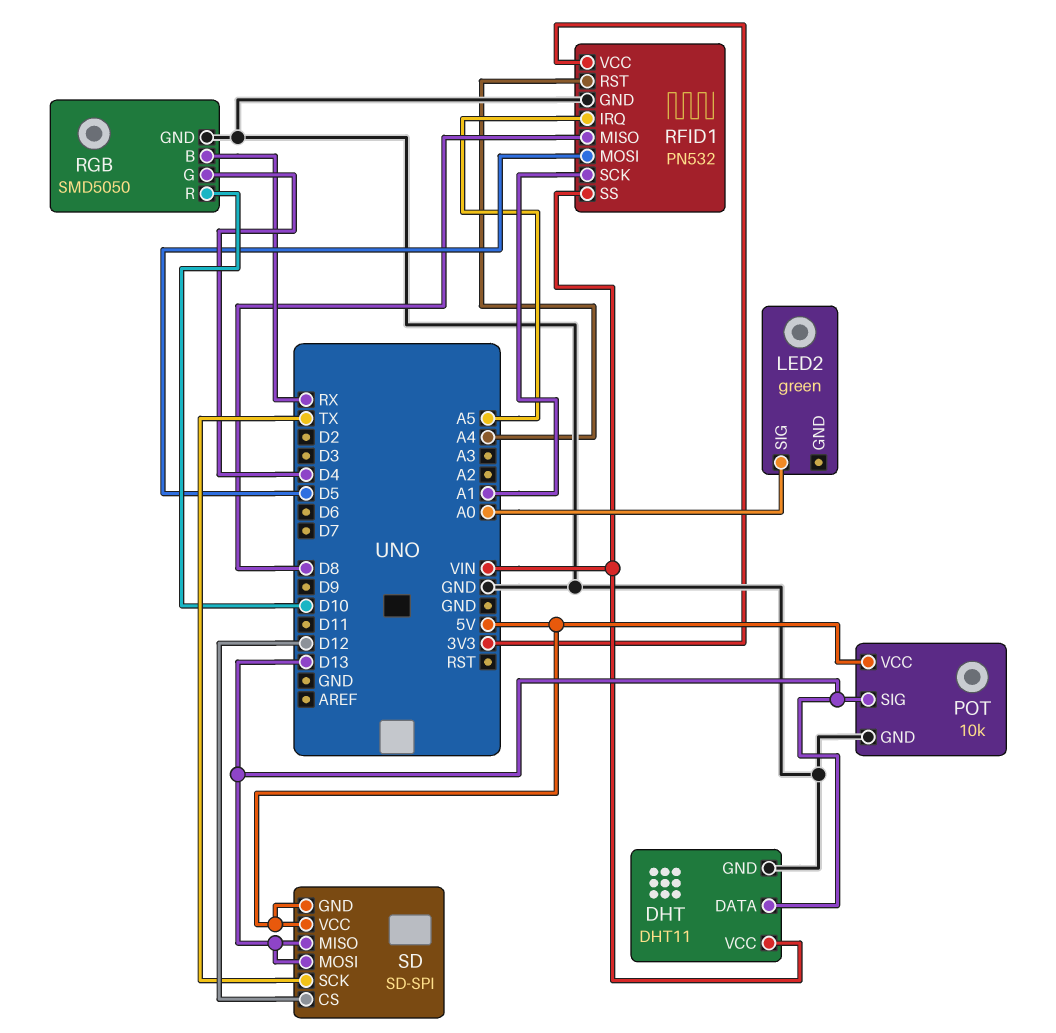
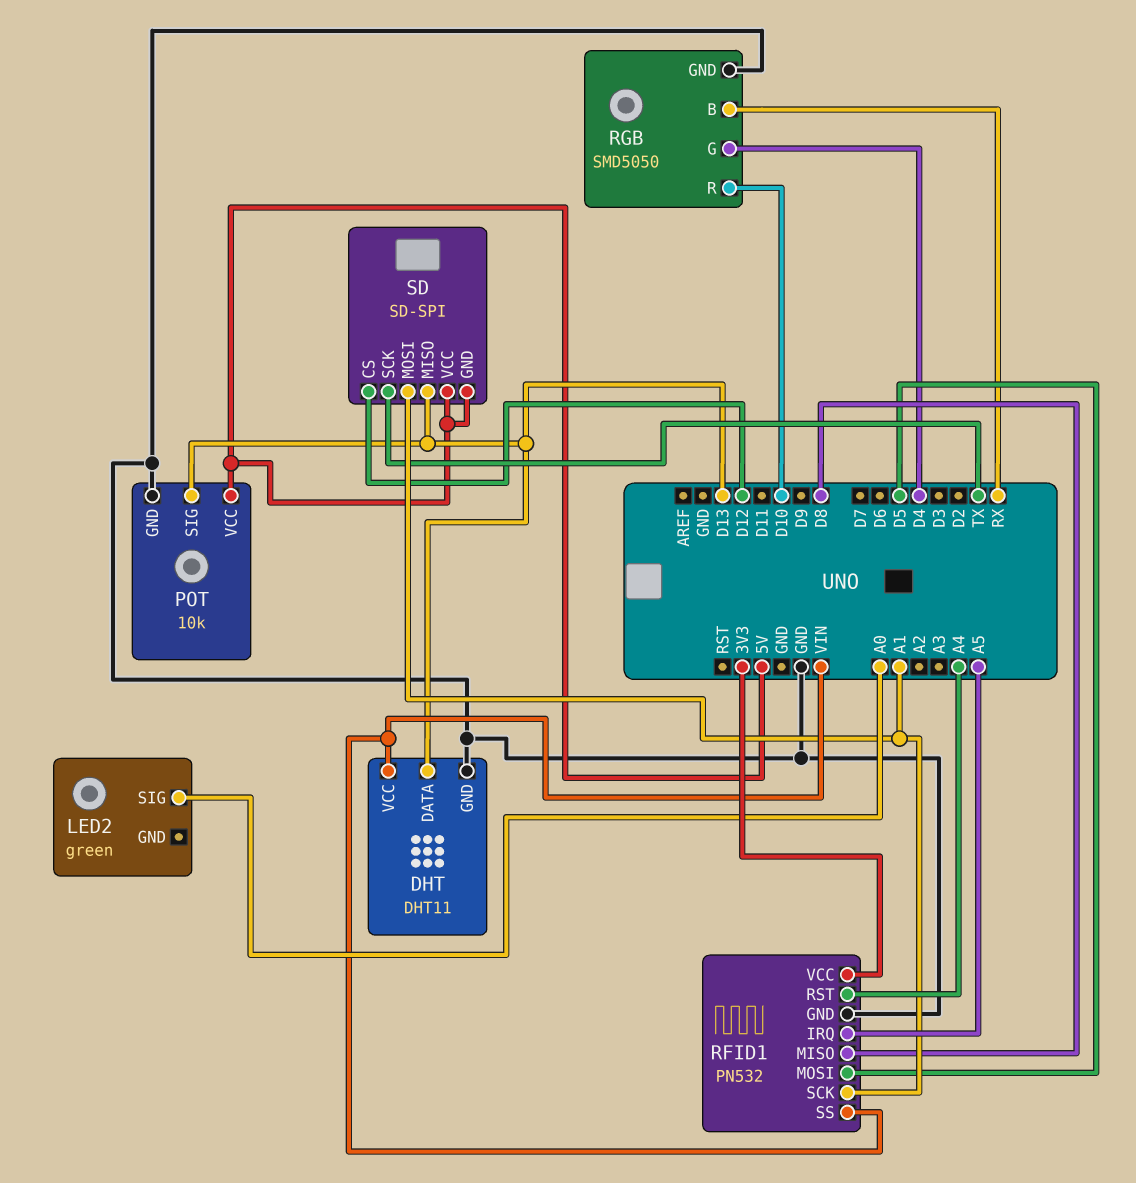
SD pin MOSI: D13 -> A1

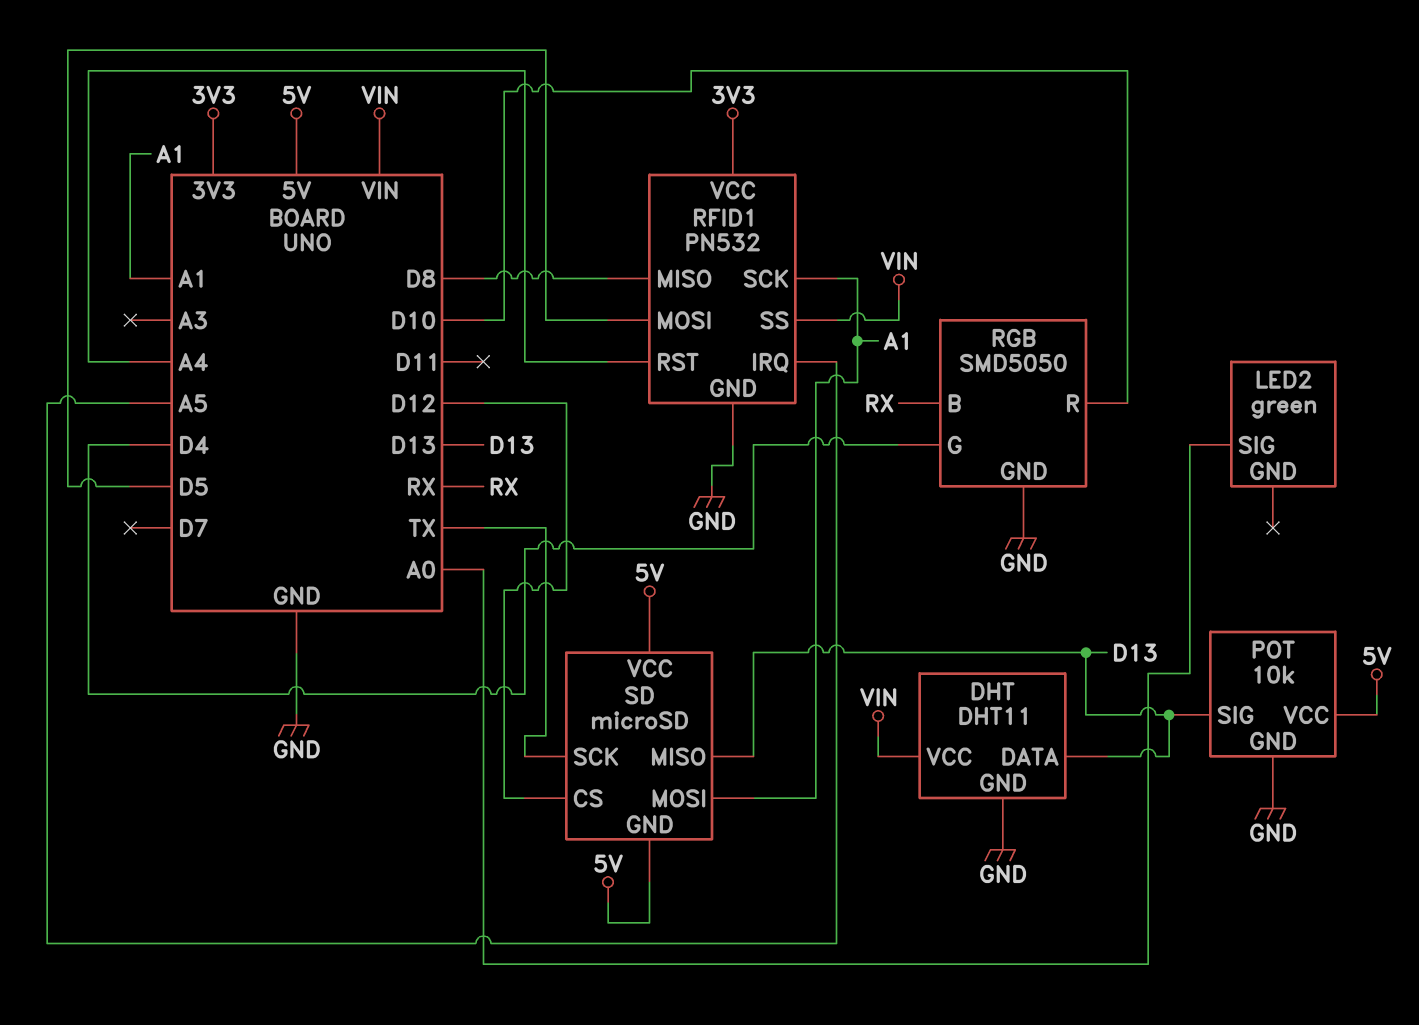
SD: SD-SPI -> microSD

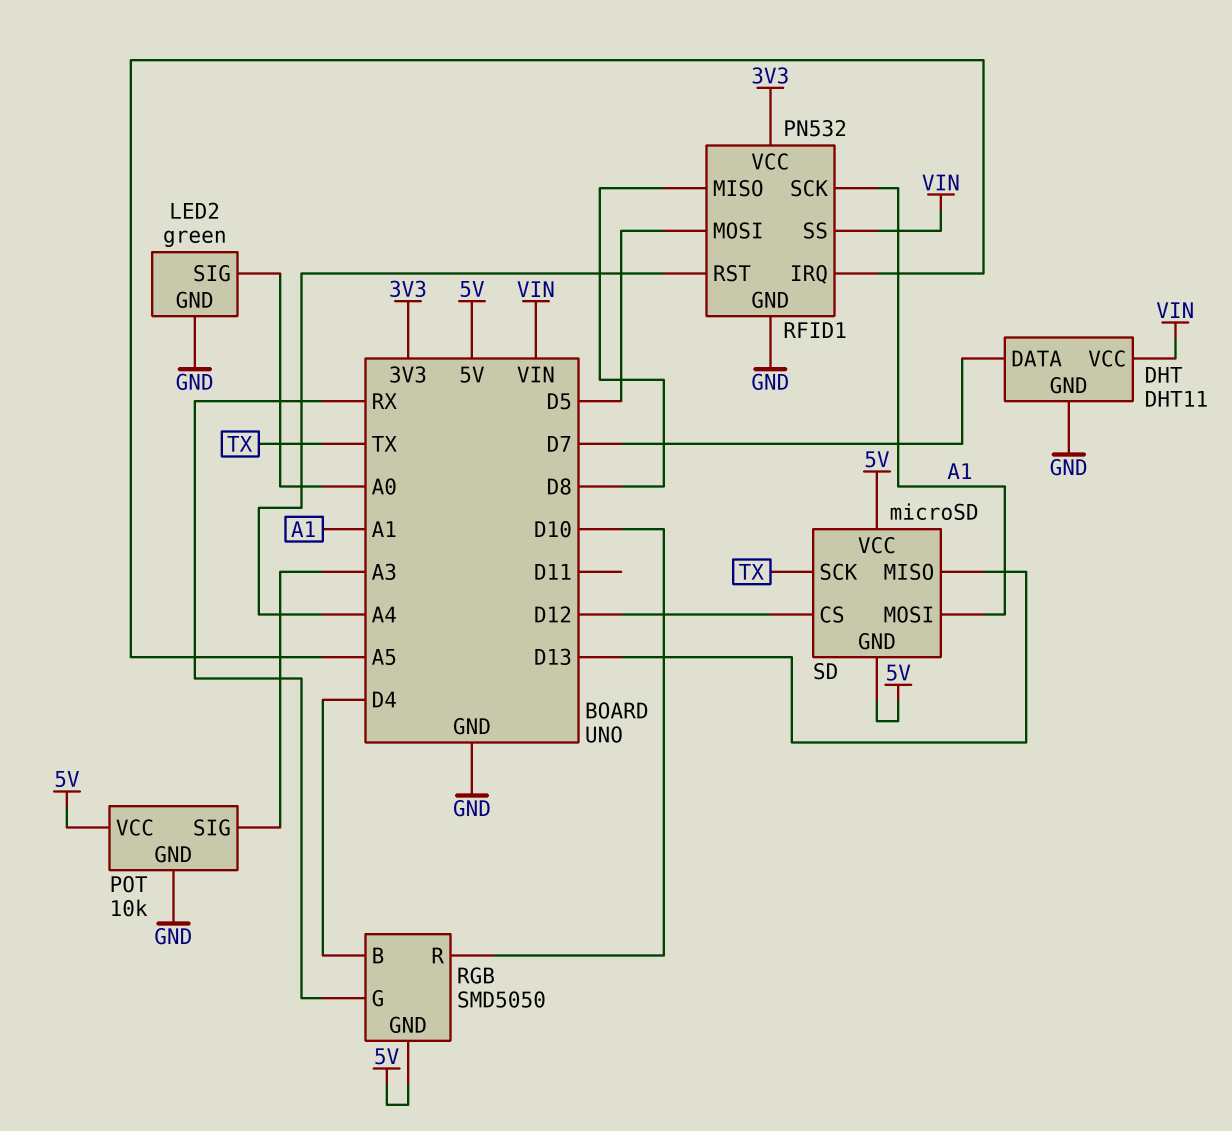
DHT pin DATA: D13 -> D7
LED2 pin GND: none -> GND
POT pin SIG: D13 -> A3
RGB pin B: RX -> D4
RGB pin G: D4 -> RX
RGB pin GND: GND -> 5V

